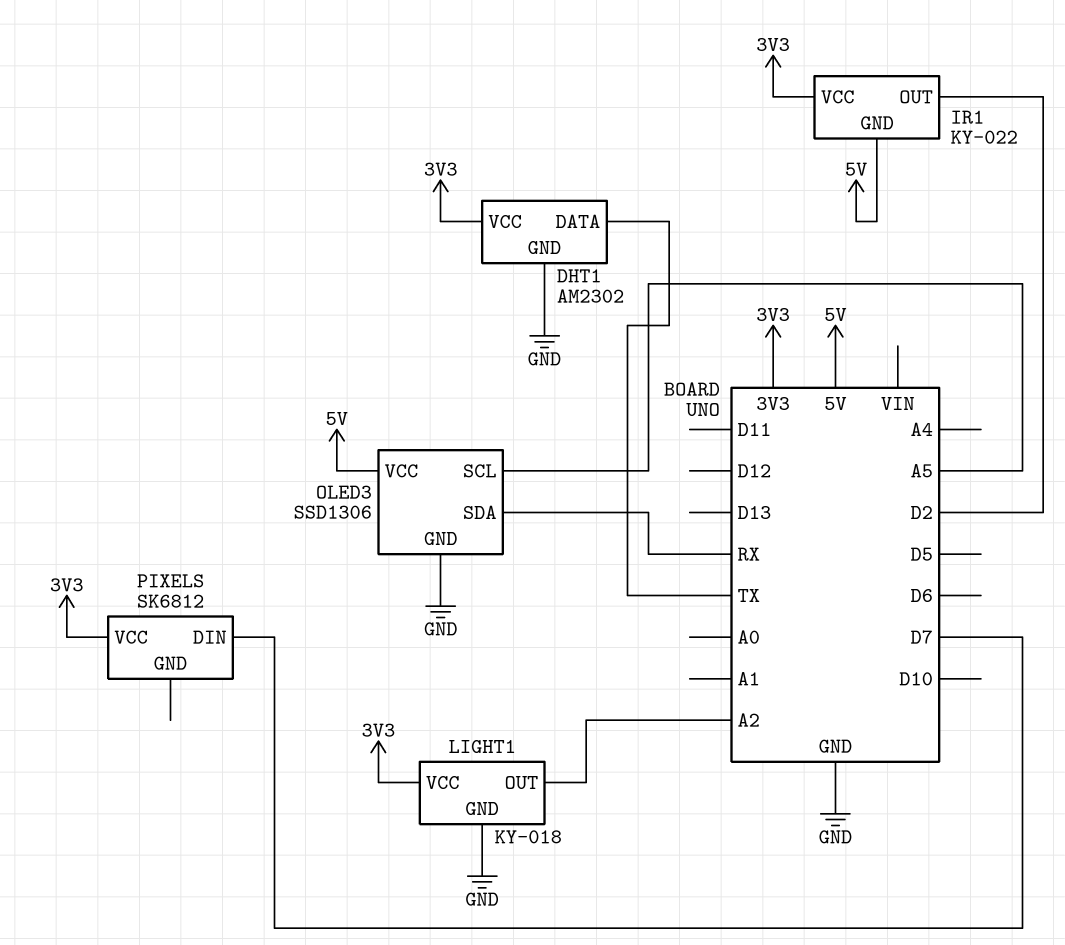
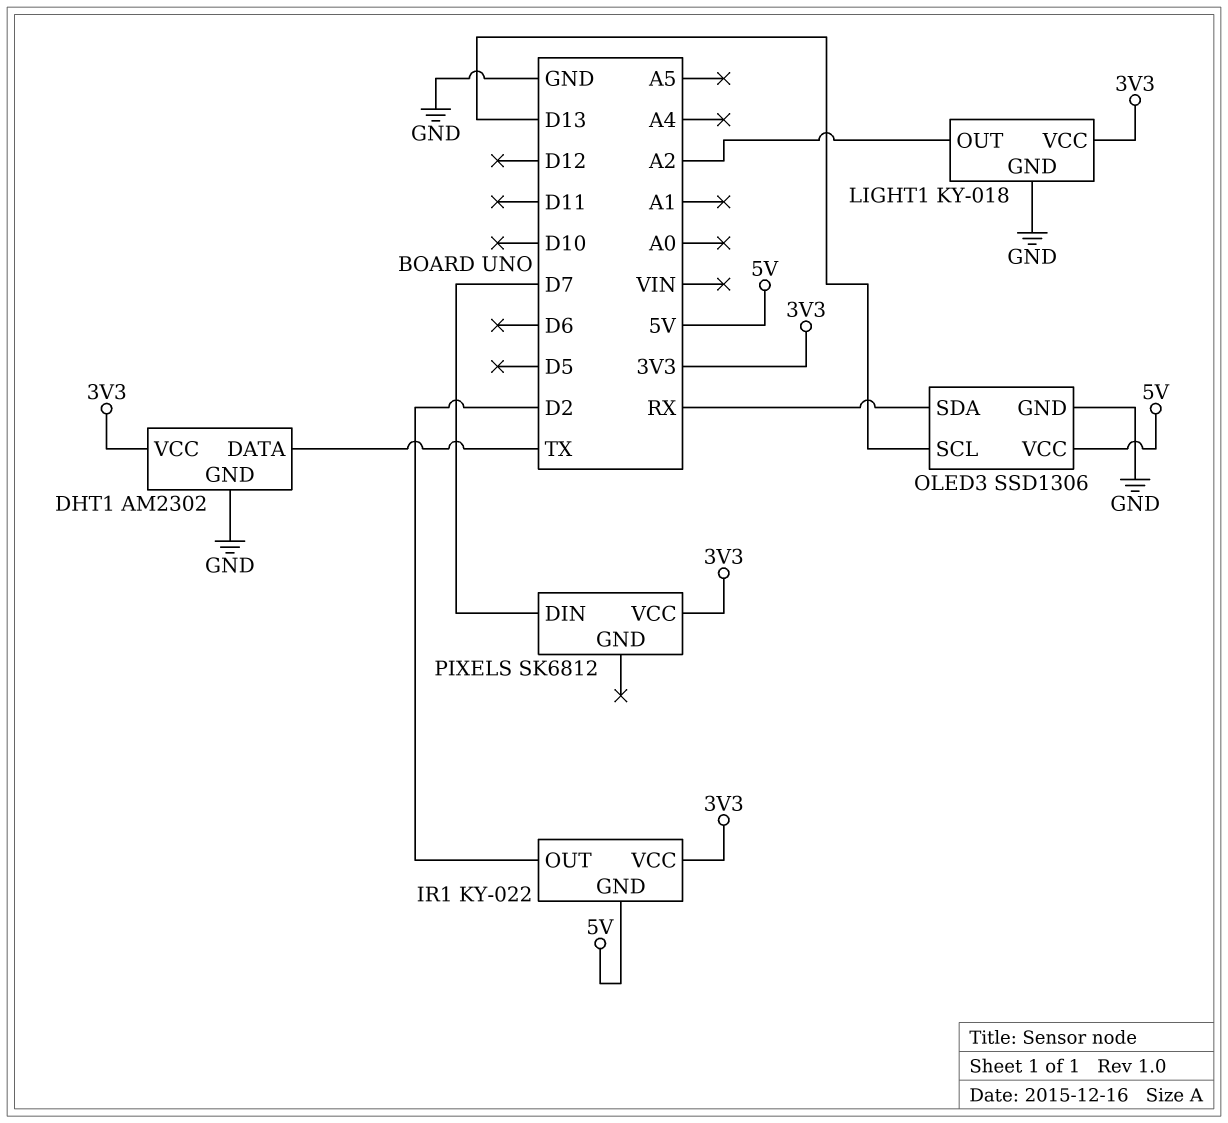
OLED3 pin SCL: A5 -> D13

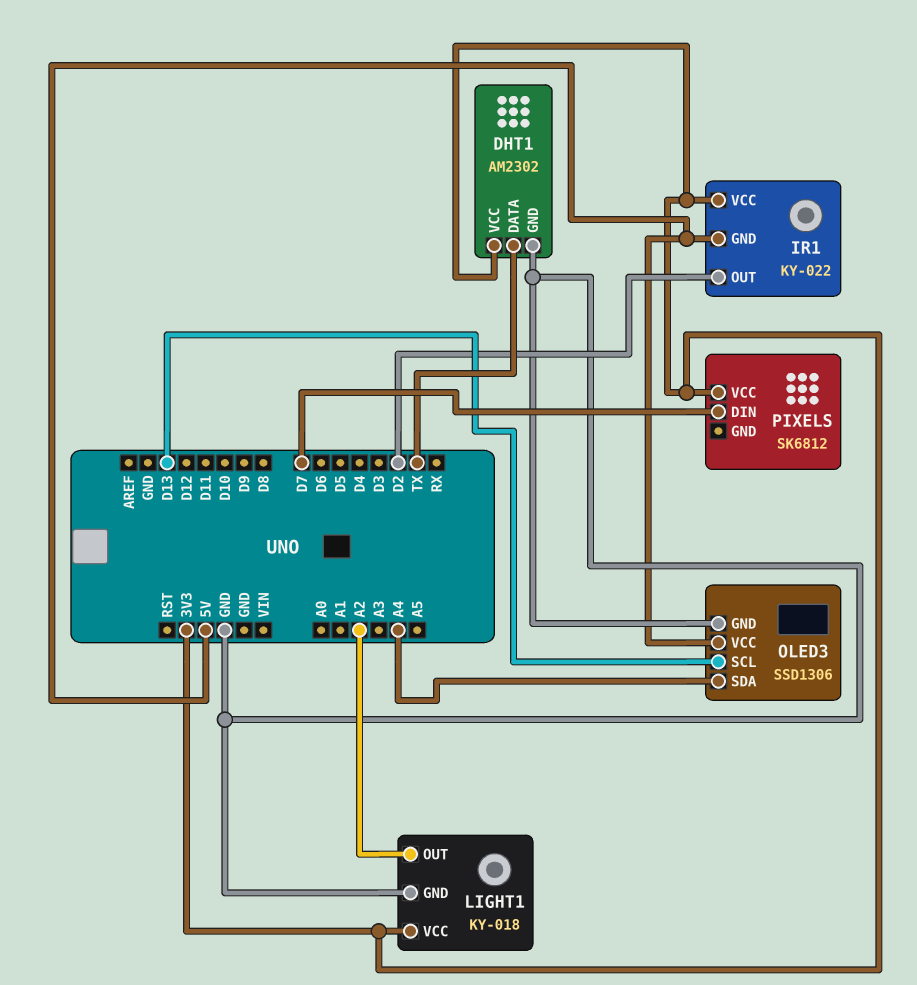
OLED3 pin SDA: RX -> A4

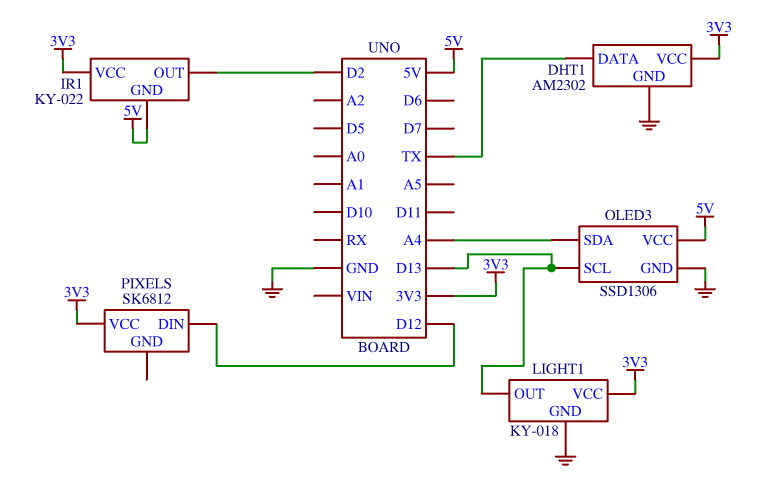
LIGHT1 pin OUT: A2 -> D13
PIXELS pin DIN: D7 -> D12

